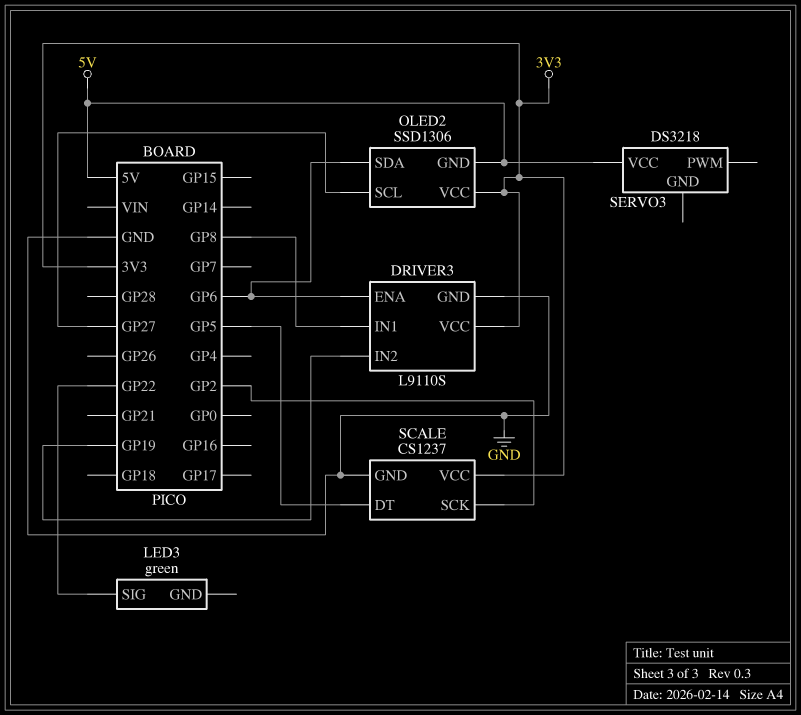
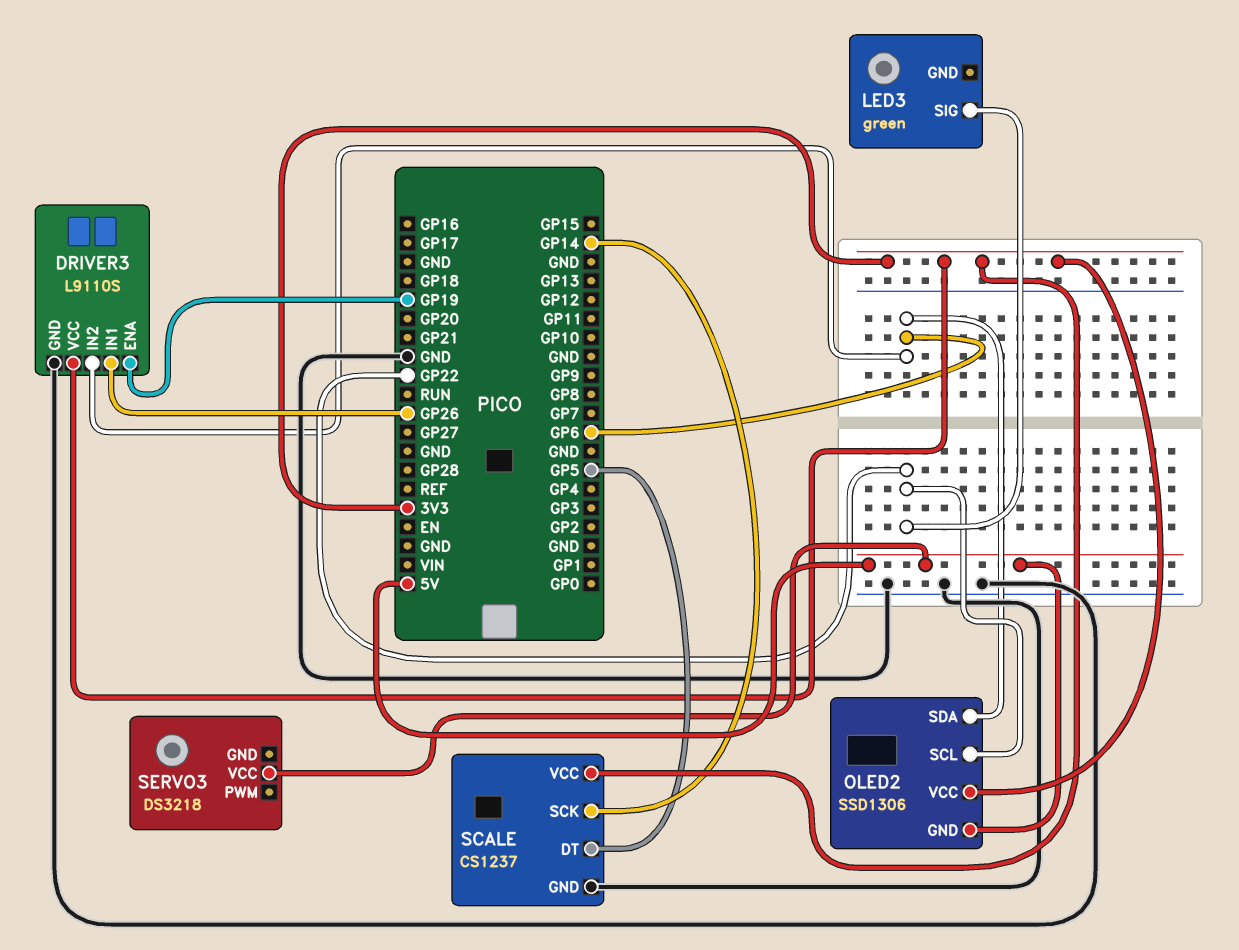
DRIVER3 pin ENA: GP6 -> GP19
DRIVER3 pin IN1: GP8 -> GP26
DRIVER3 pin IN2: GP19 -> GP6
OLED2 pin SCL: GP27 -> GP22
SCALE pin SCK: GP2 -> GP14

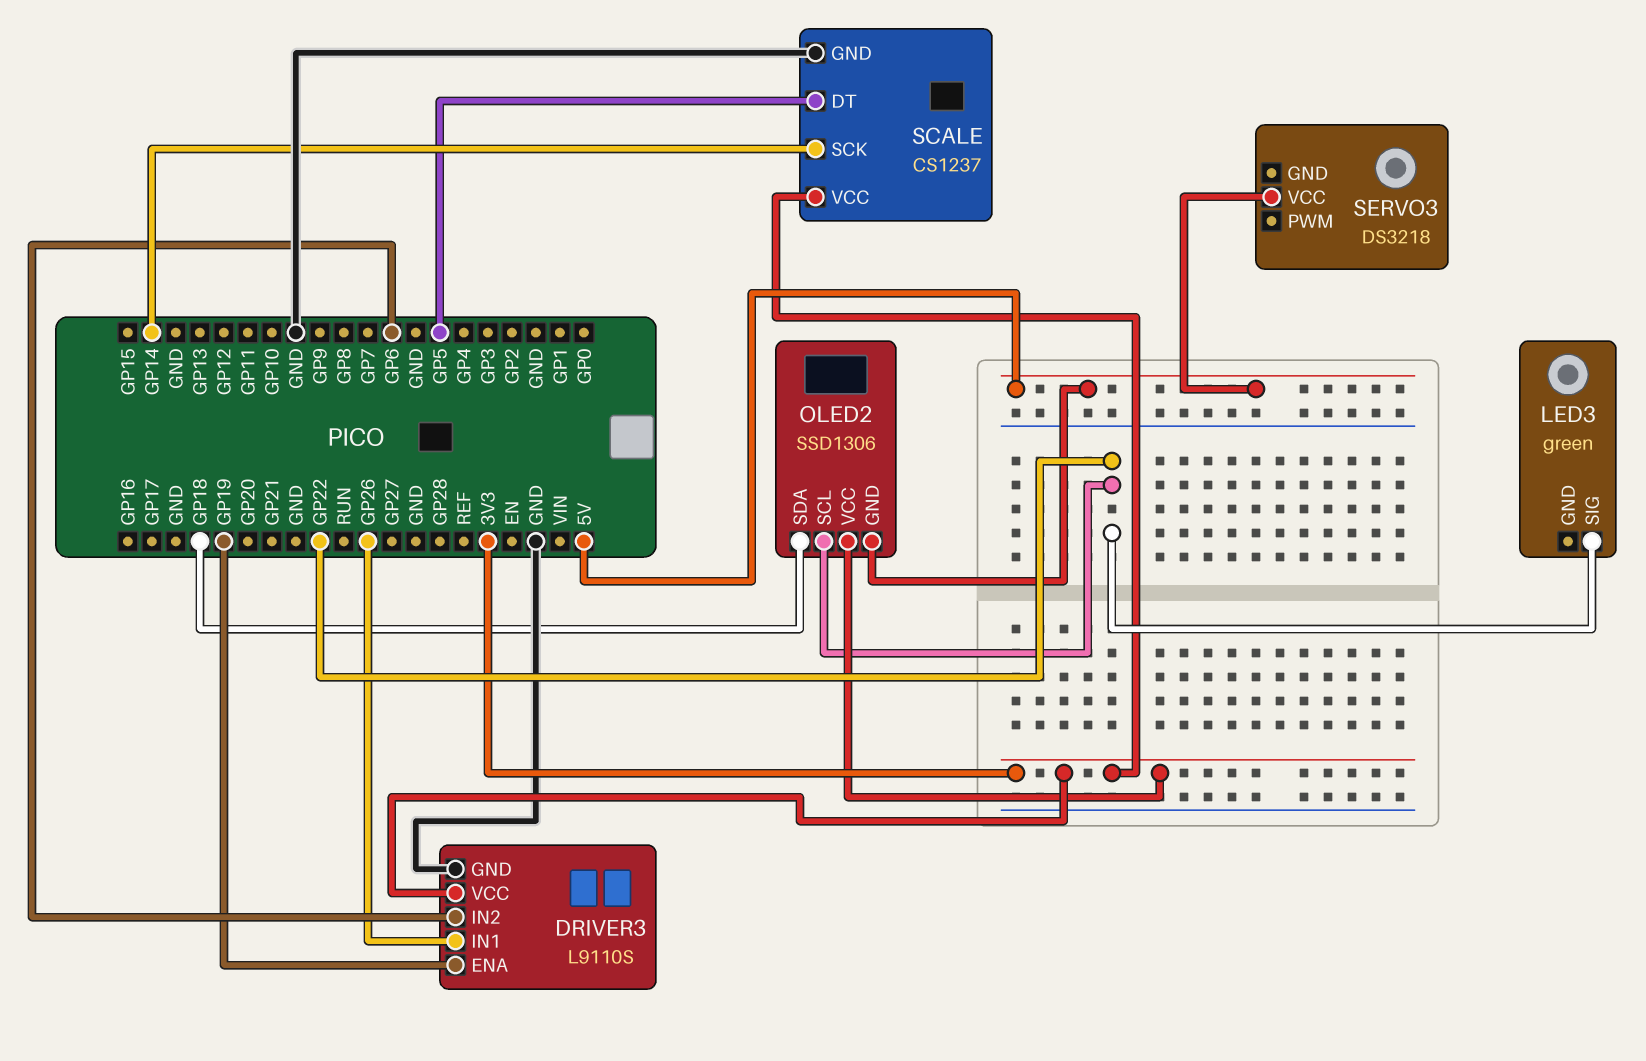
OLED2 pin SDA: GP6 -> GP18

